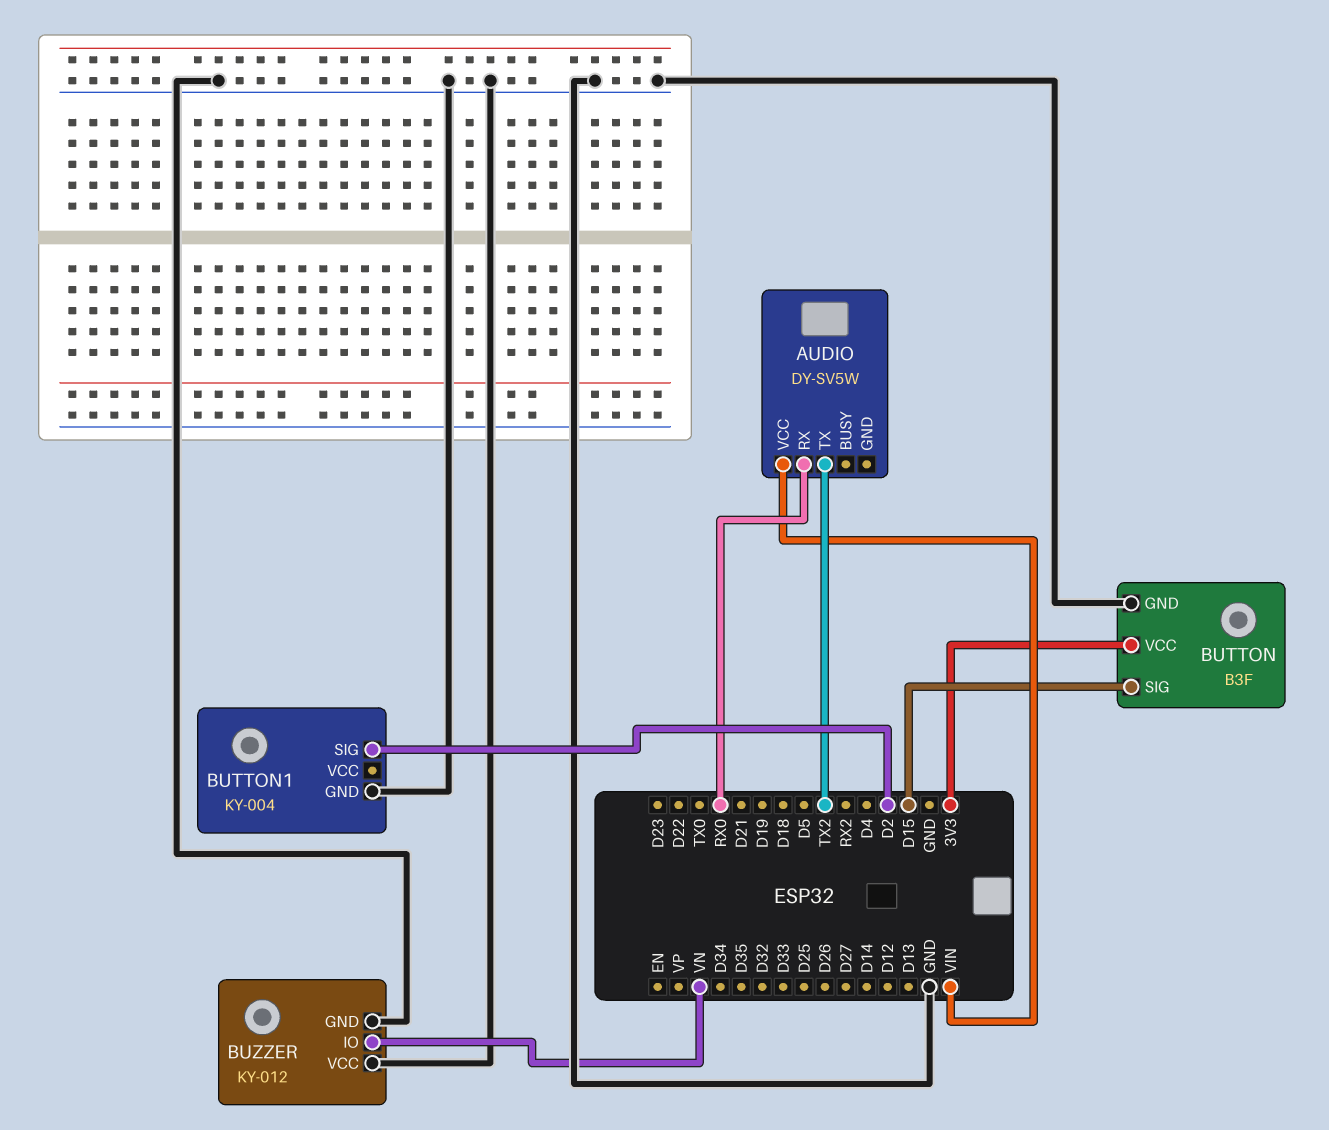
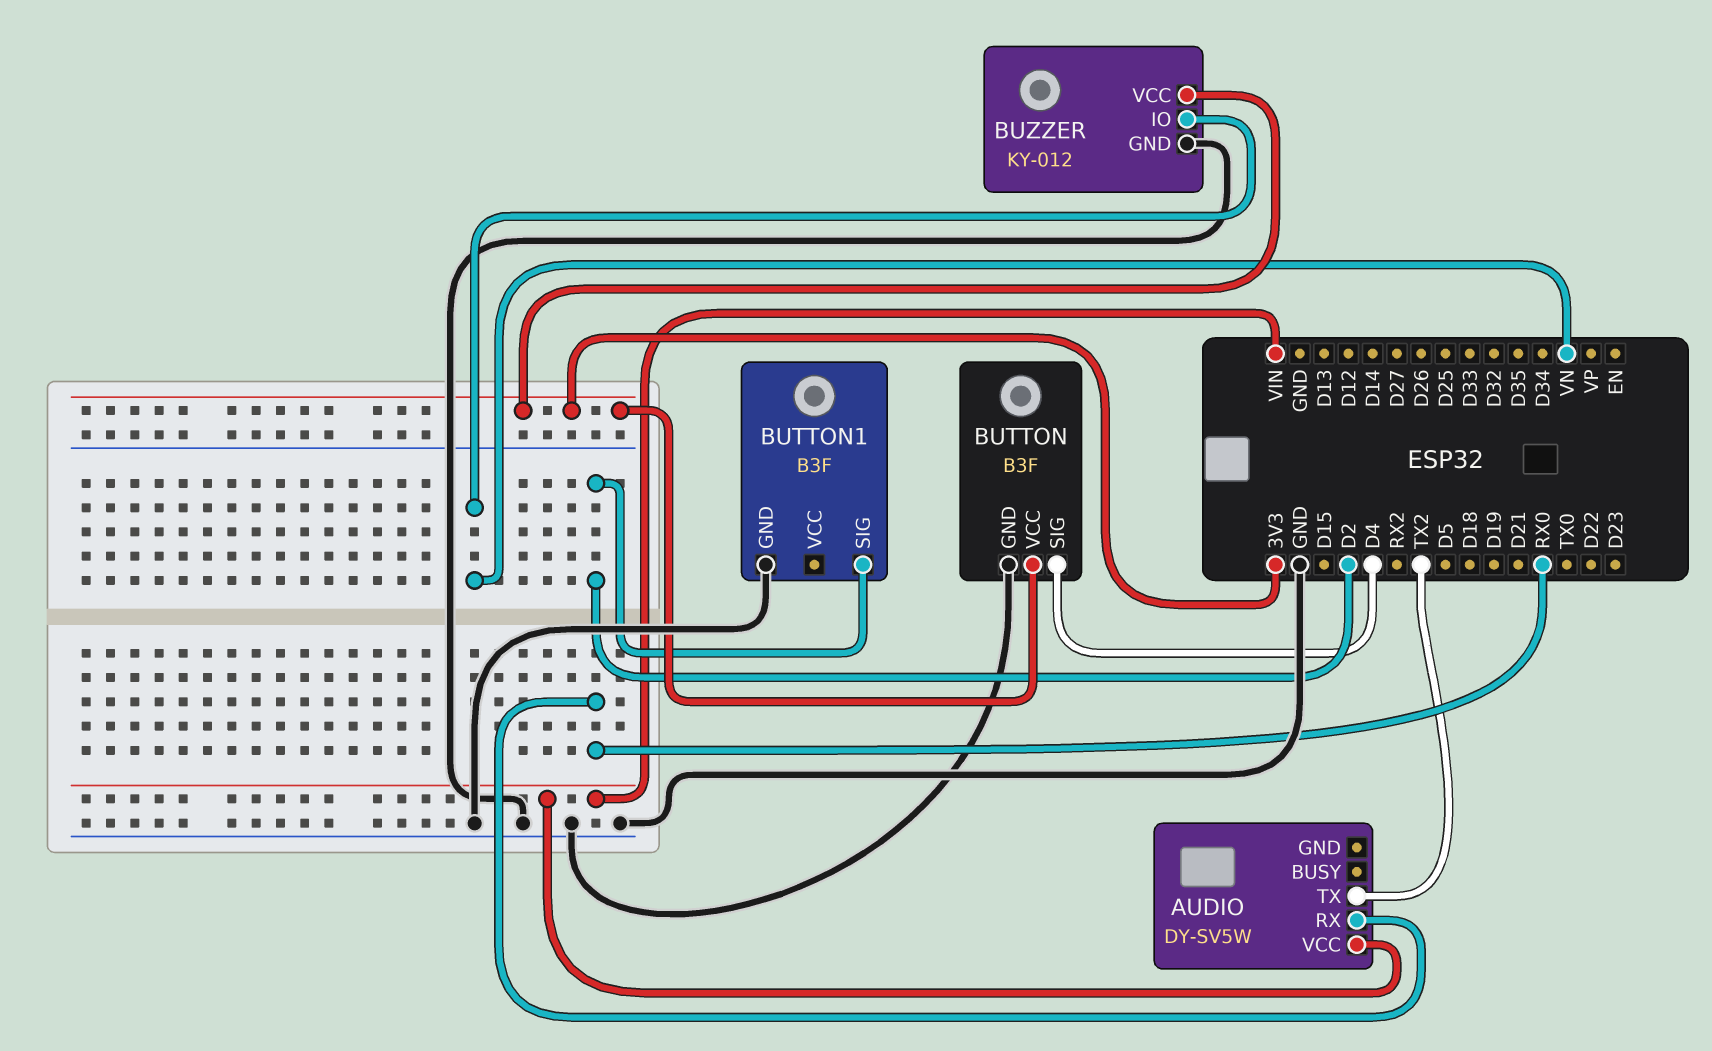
BUTTON pin SIG: D15 -> D4
BUTTON1: KY-004 -> B3F
BUZZER pin VCC: GND -> 3V3

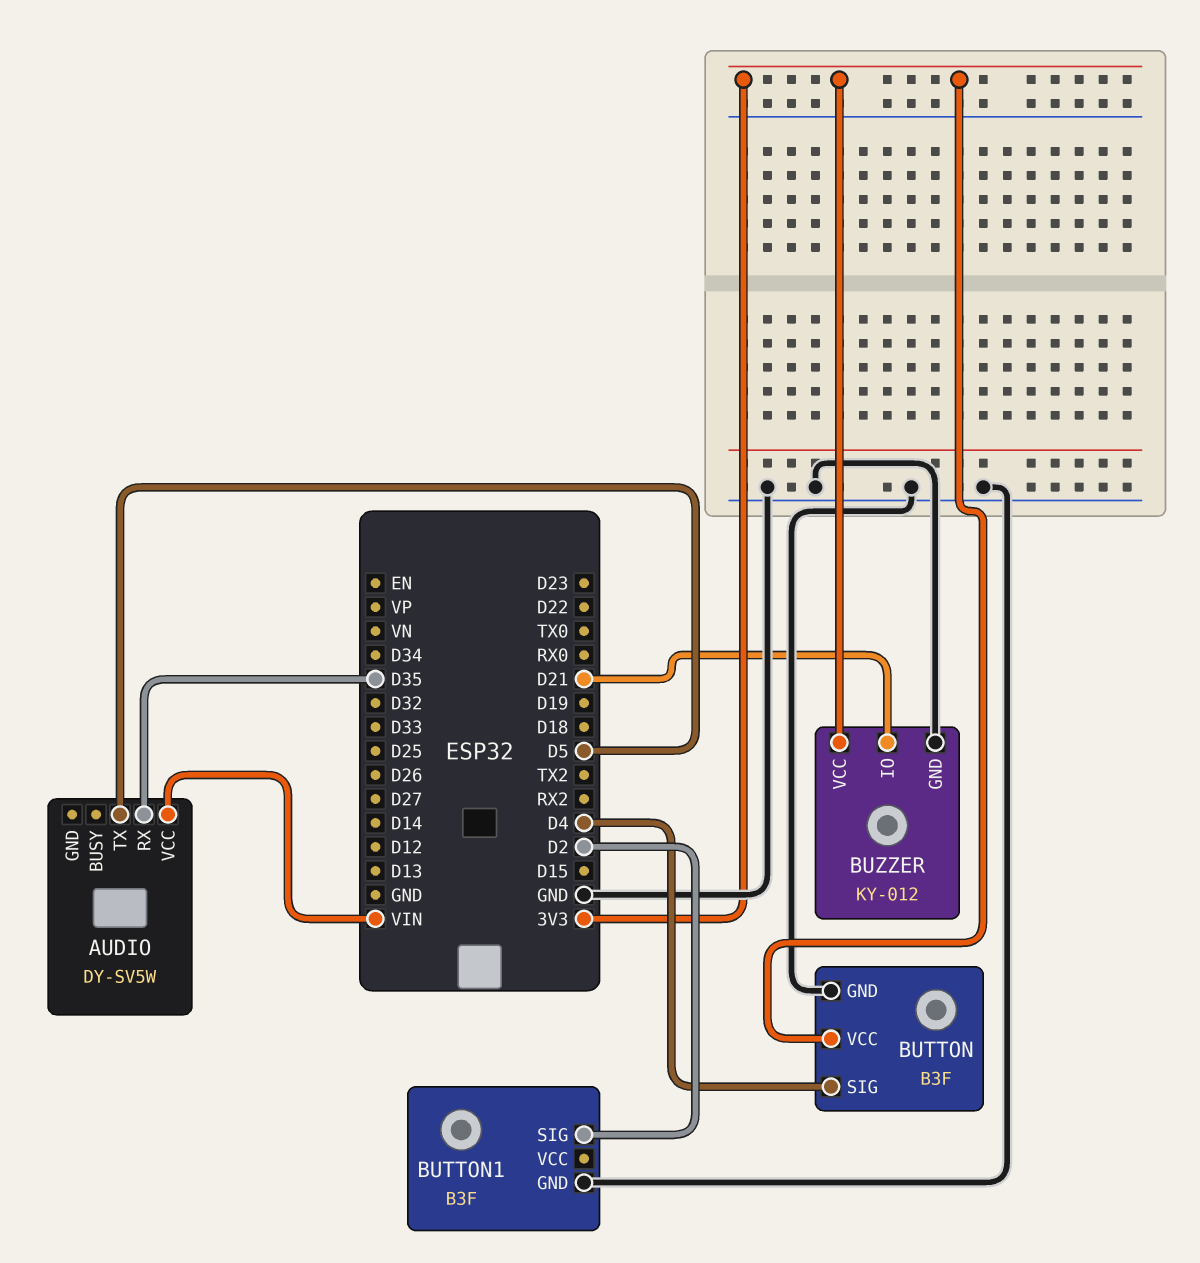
AUDIO pin RX: RX0 -> D35
AUDIO pin TX: TX2 -> D5
BUZZER pin IO: VN -> D21

